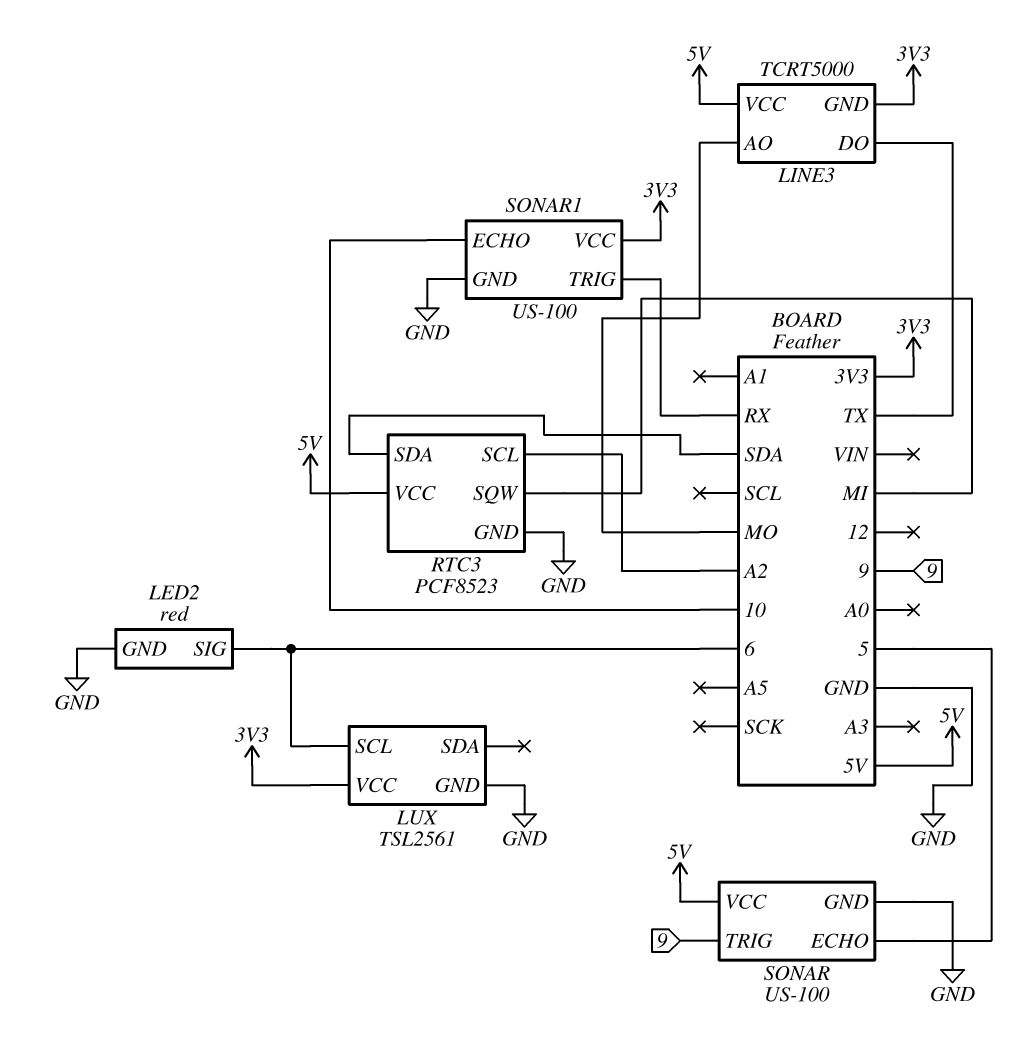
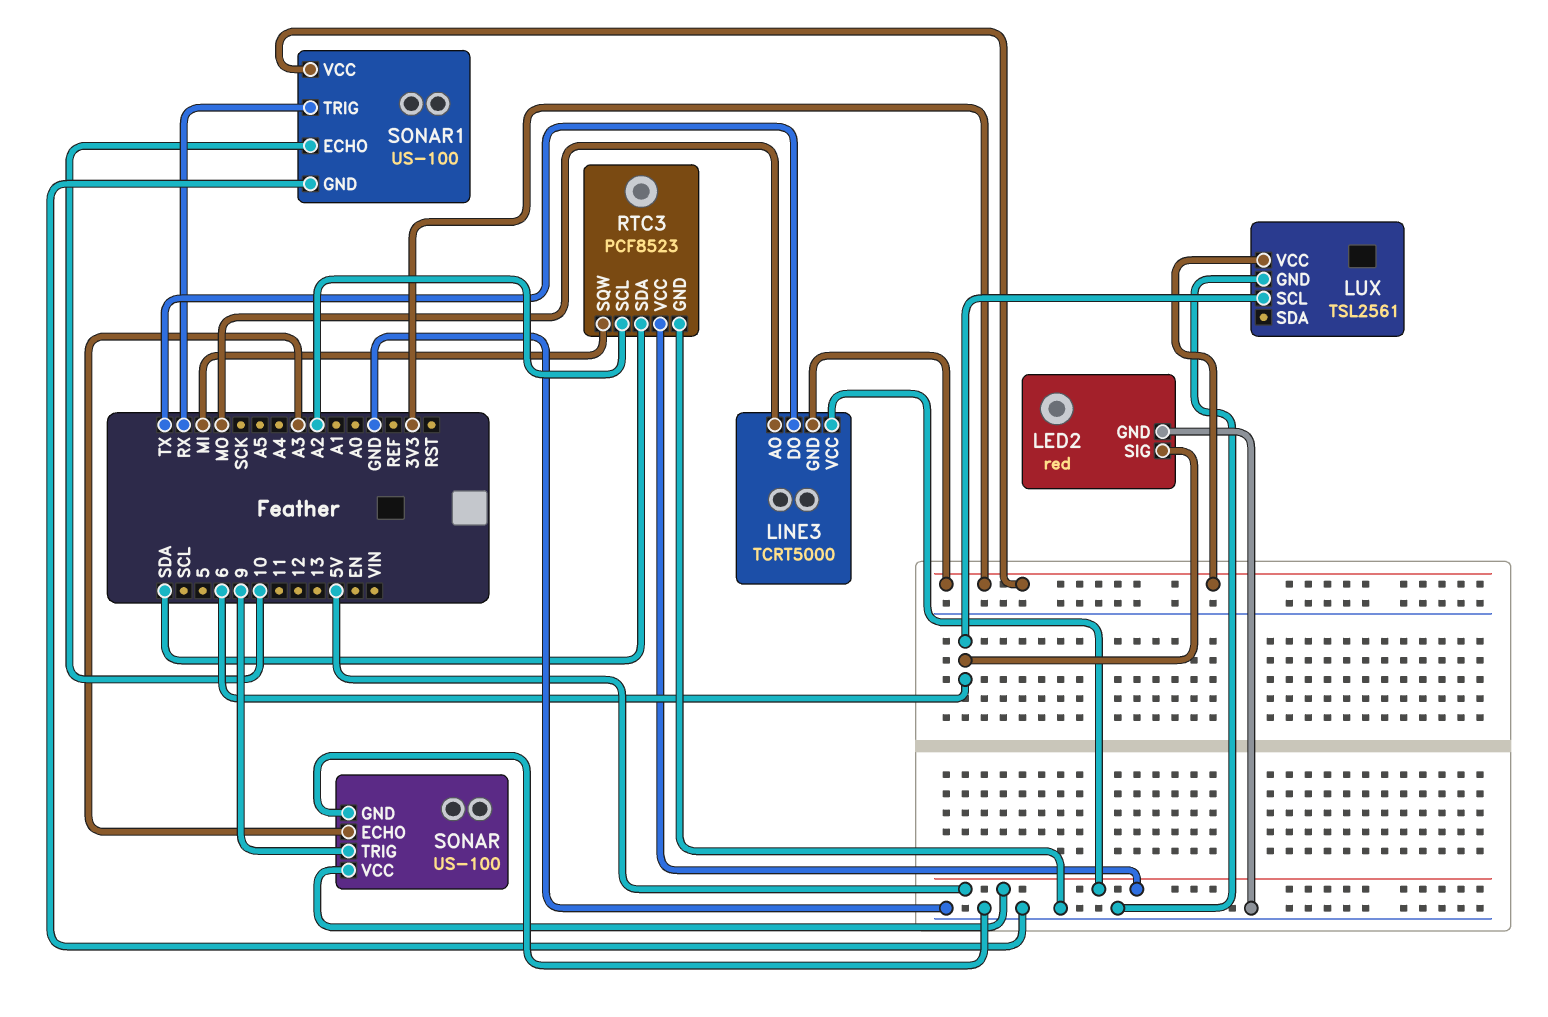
SONAR pin ECHO: 5 -> A3

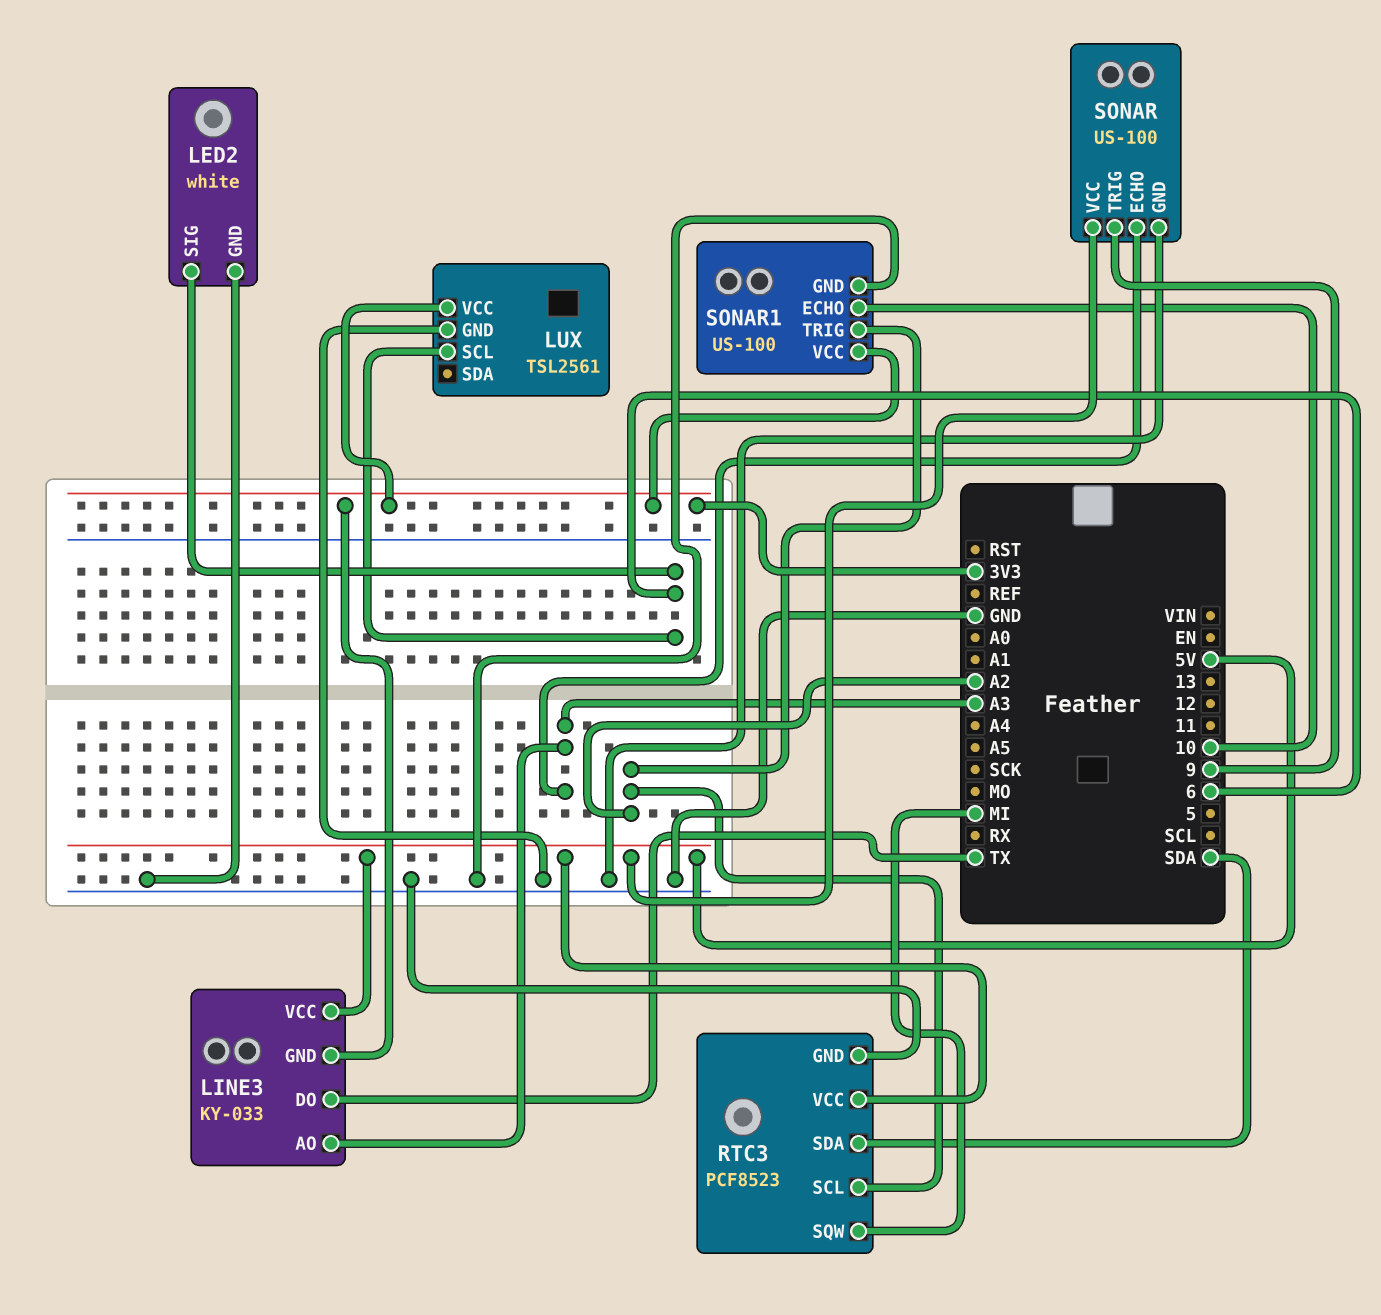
LED2: red -> white
LINE3: TCRT5000 -> KY-033
LINE3 pin AO: MO -> A3
SONAR1 pin TRIG: RX -> A2

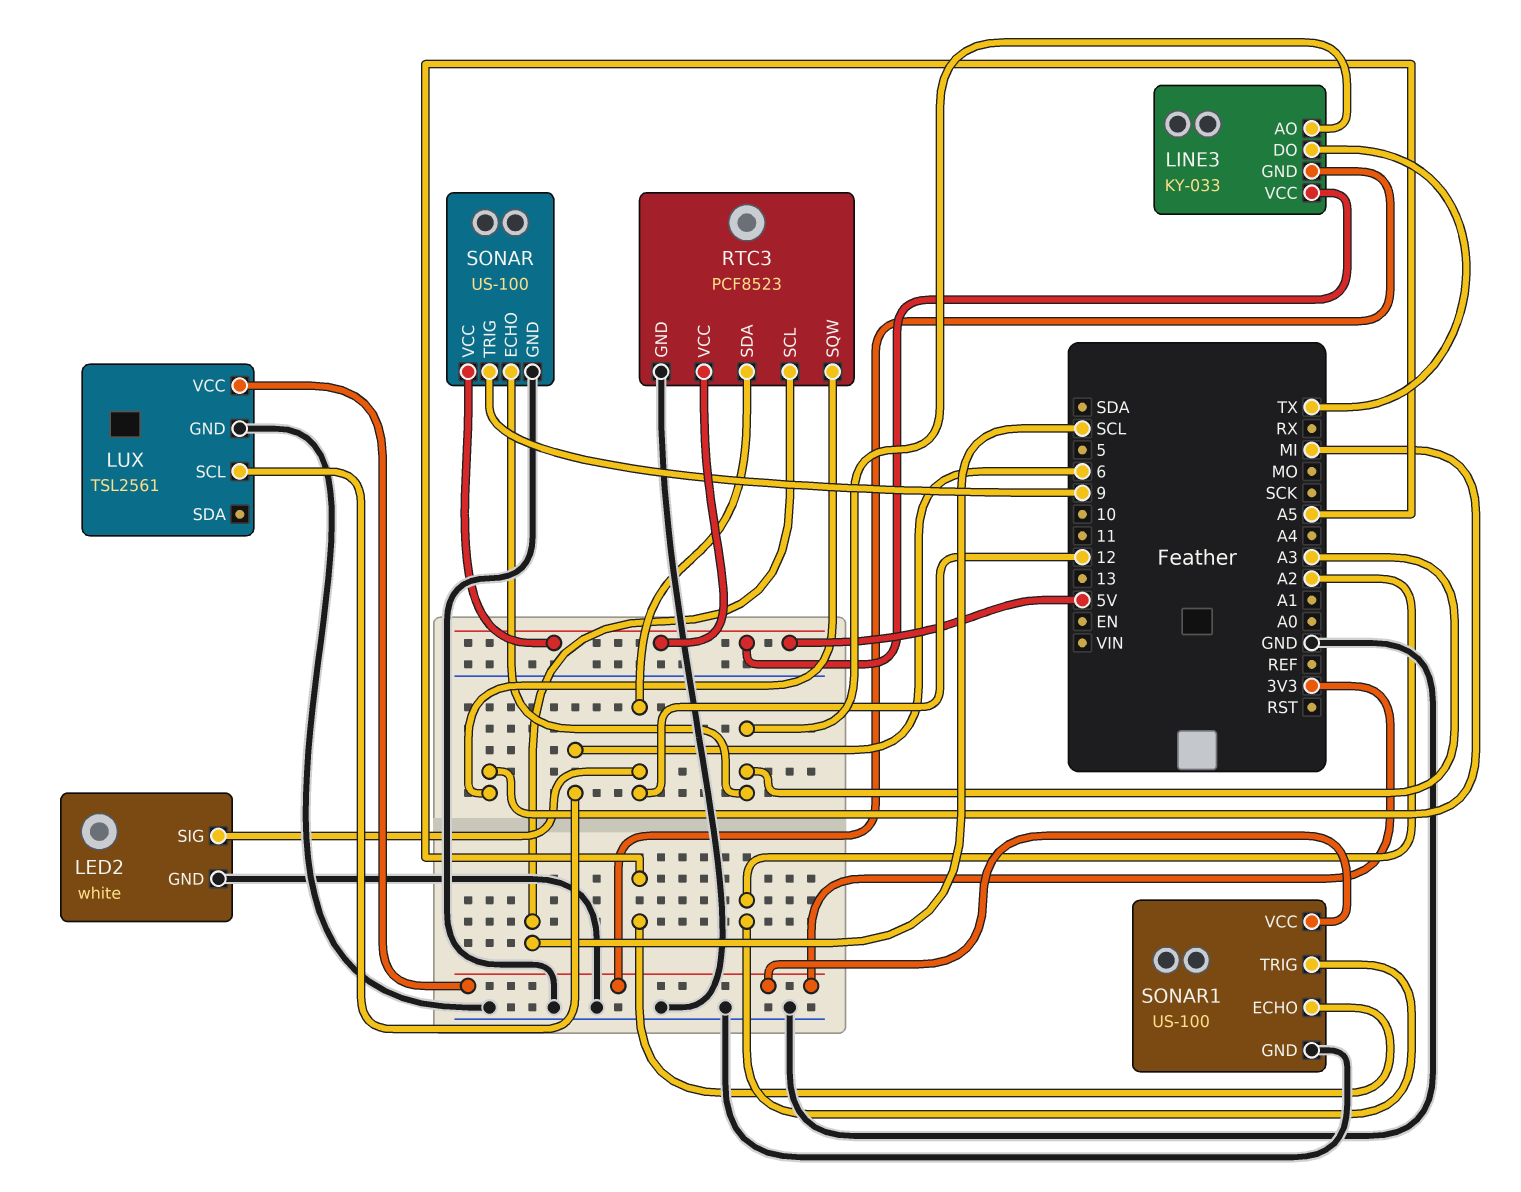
LED2 pin SIG: 6 -> 12
RTC3 pin SCL: A2 -> SCL
RTC3 pin SDA: SDA -> 12
SONAR1 pin ECHO: 10 -> A5

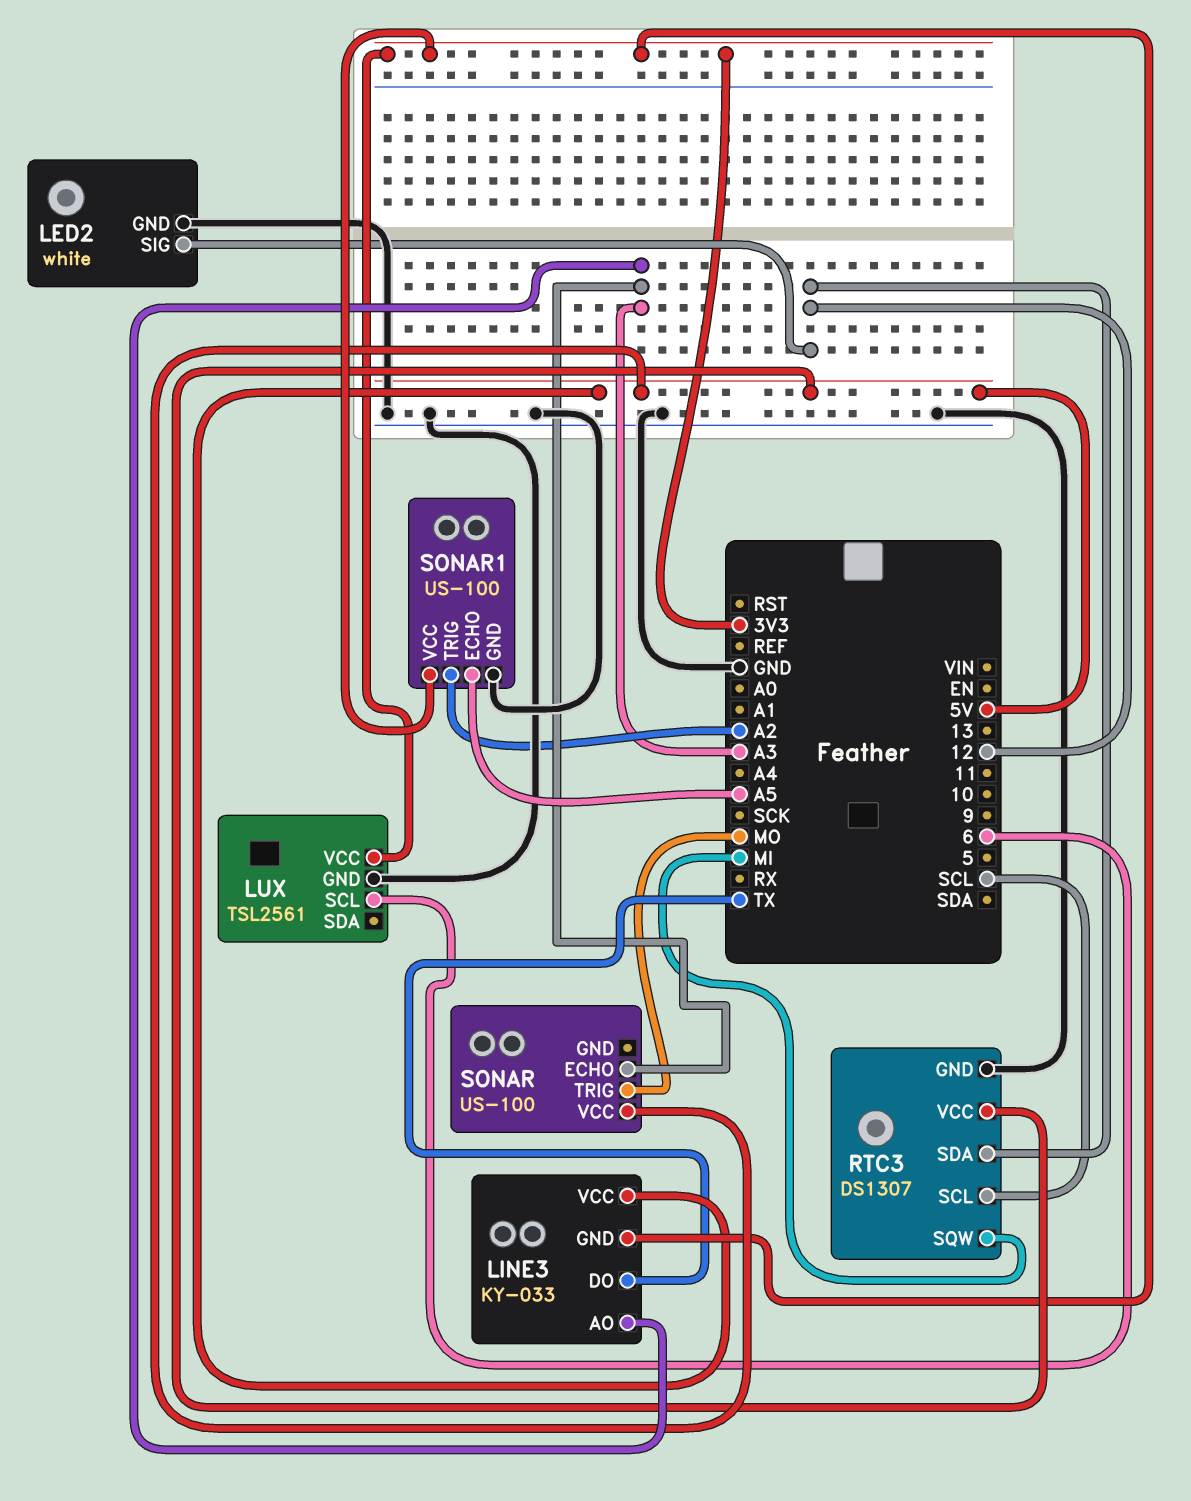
RTC3: PCF8523 -> DS1307
SONAR pin GND: GND -> none
SONAR pin TRIG: 9 -> MO

